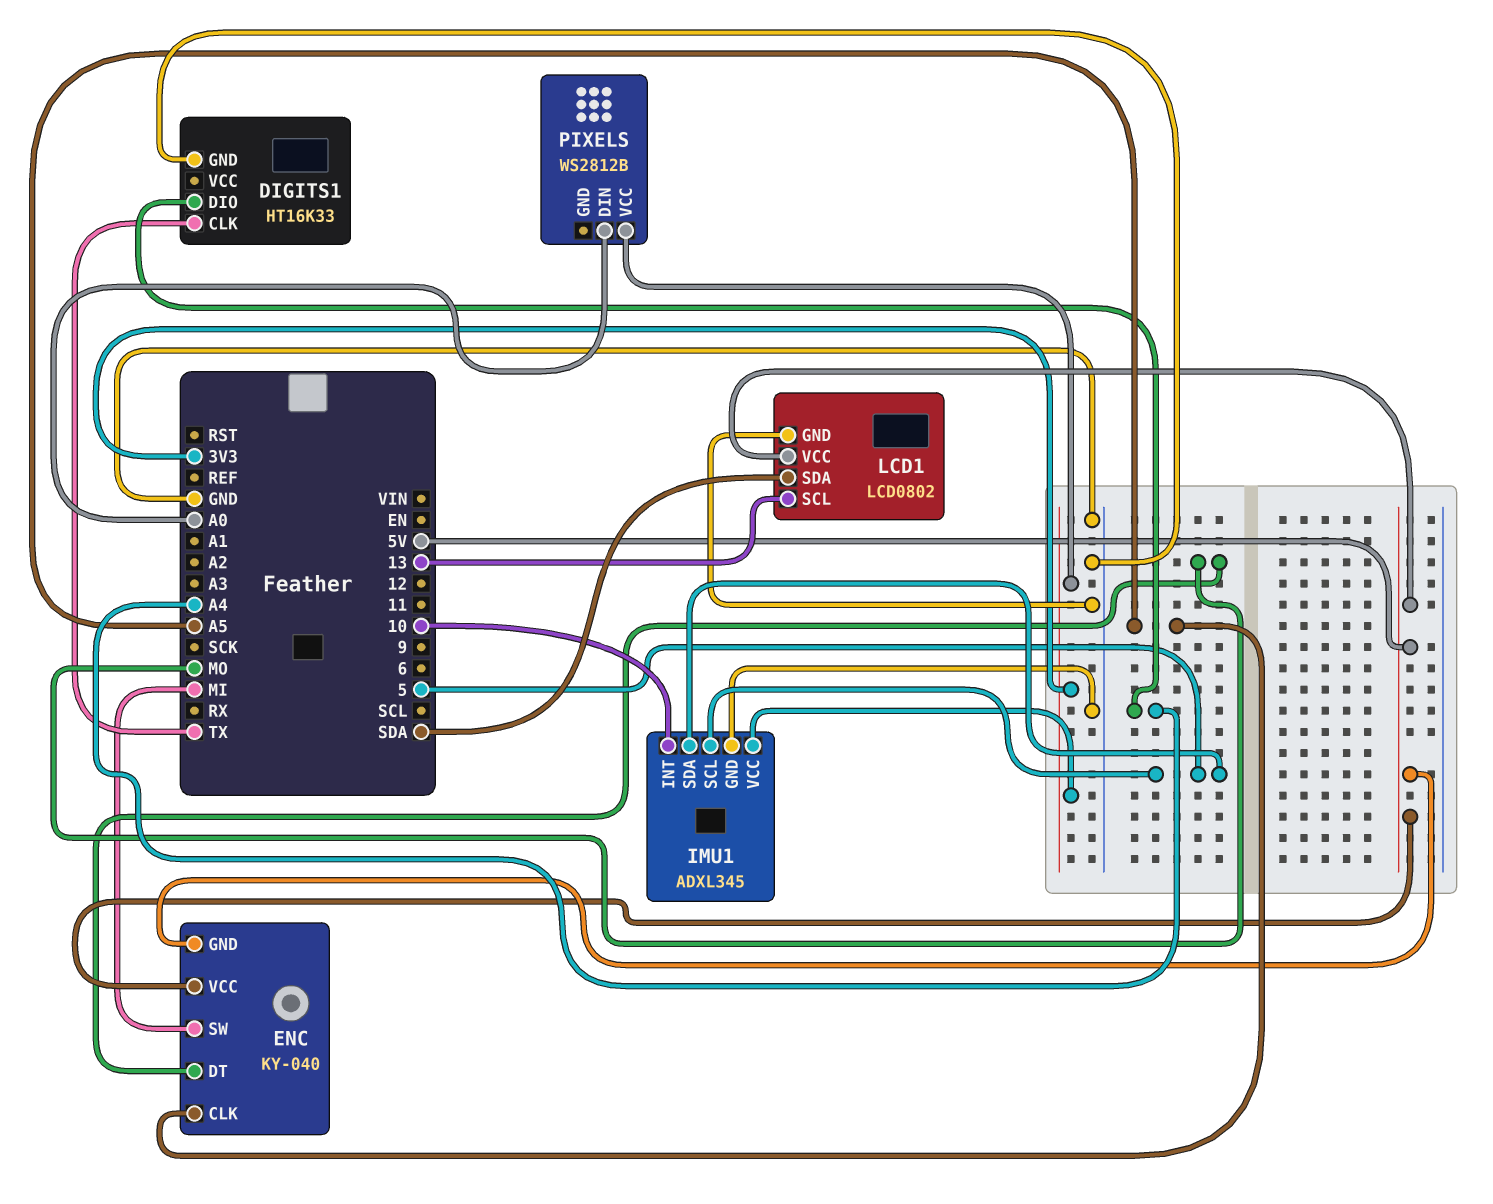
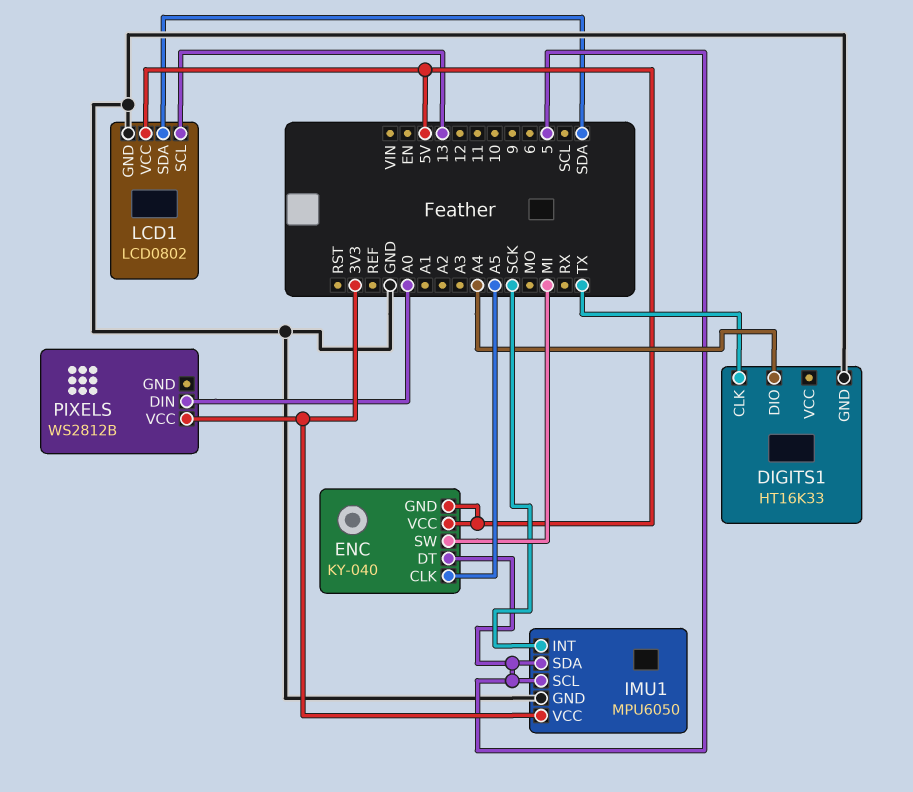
ENC pin DT: MO -> 5
IMU1: ADXL345 -> MPU6050
IMU1 pin INT: 10 -> SCK

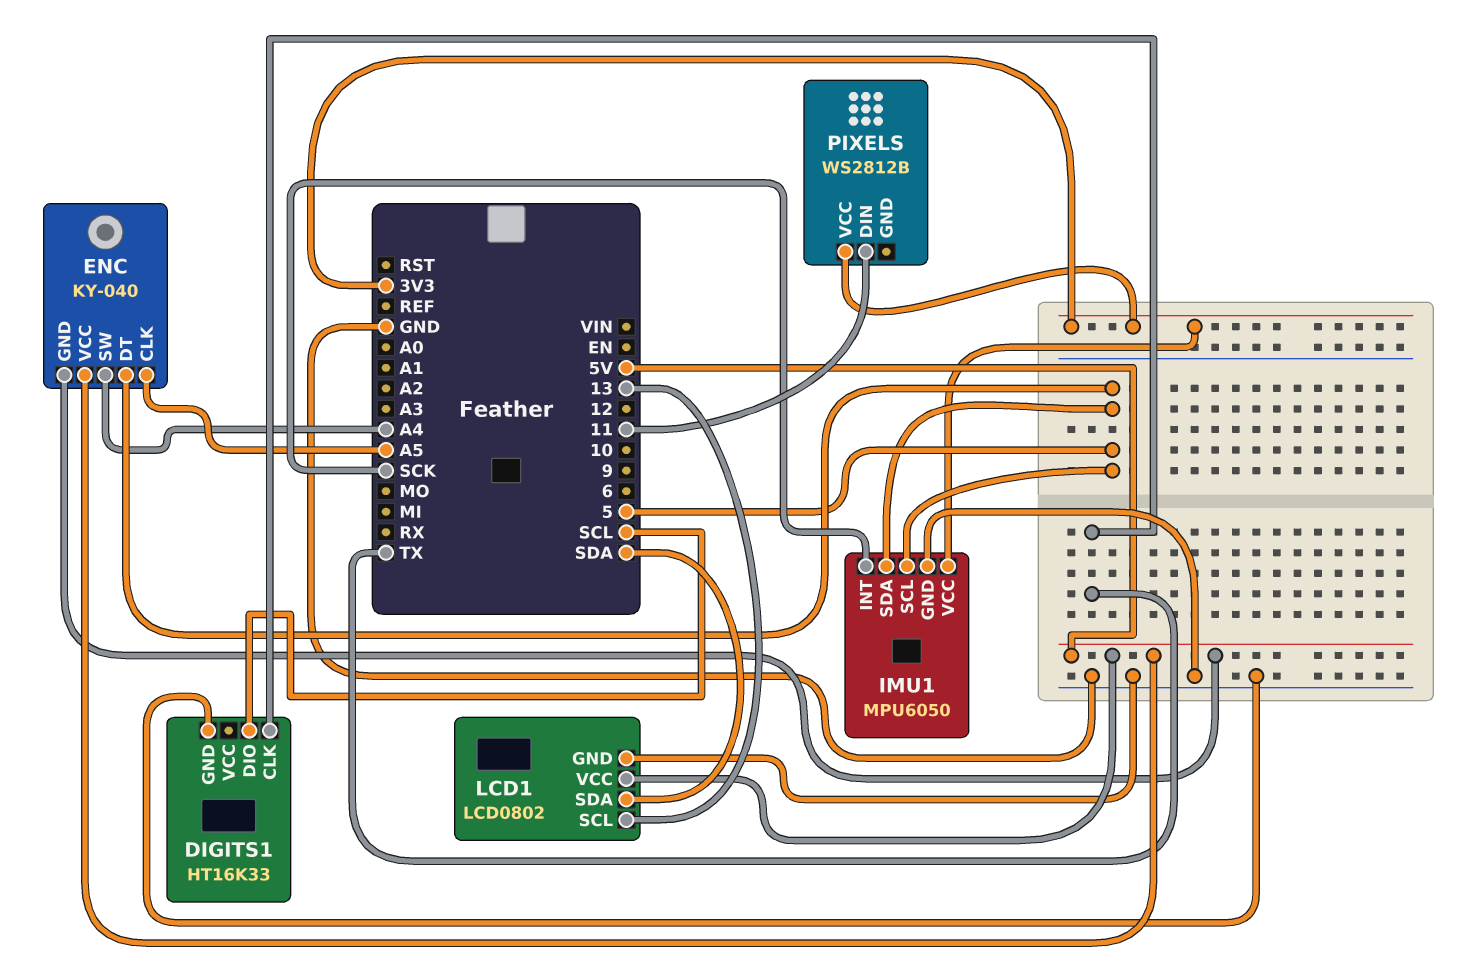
DIGITS1 pin DIO: A4 -> SCL
ENC pin SW: MI -> A4
PIXELS pin DIN: A0 -> 11

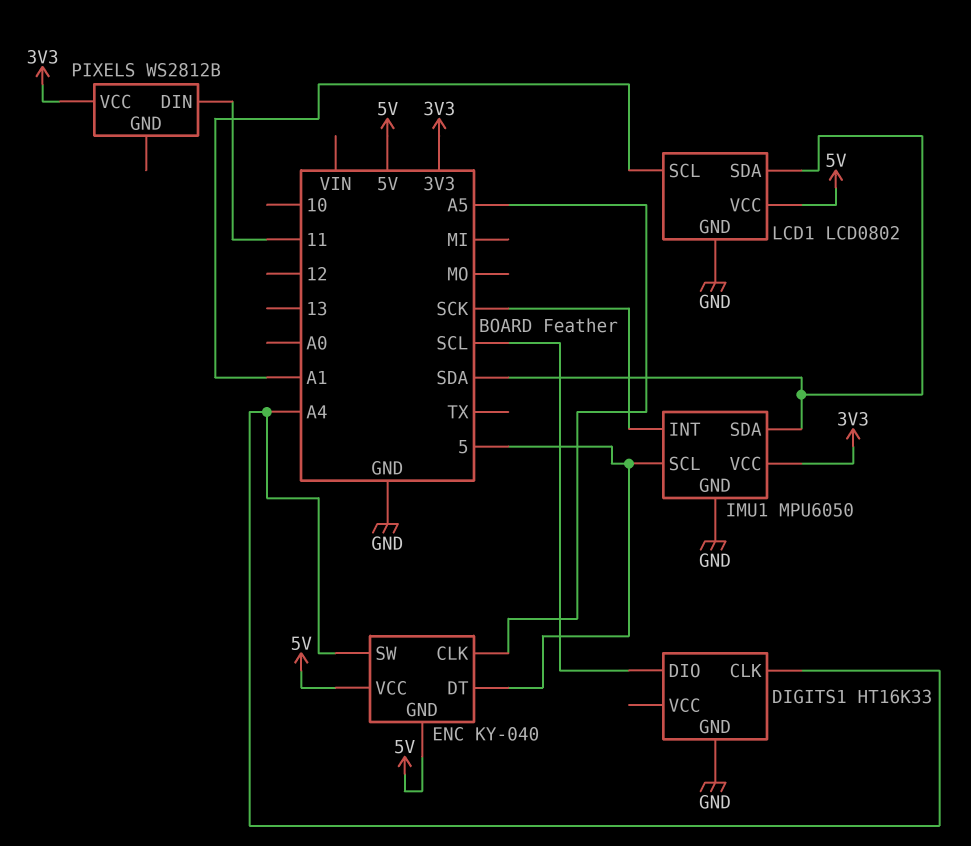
DIGITS1 pin CLK: TX -> A4
IMU1 pin SDA: 5 -> SDA
LCD1 pin SCL: 13 -> A1

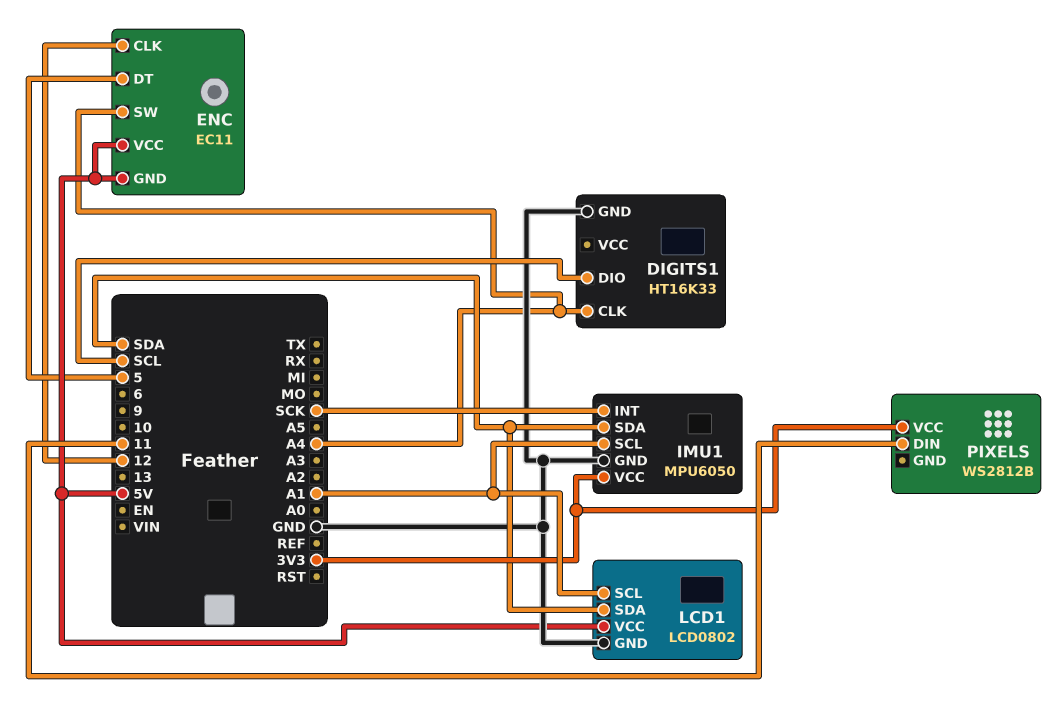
ENC: KY-040 -> EC11
ENC pin CLK: A5 -> 12
IMU1 pin SCL: 5 -> A1

